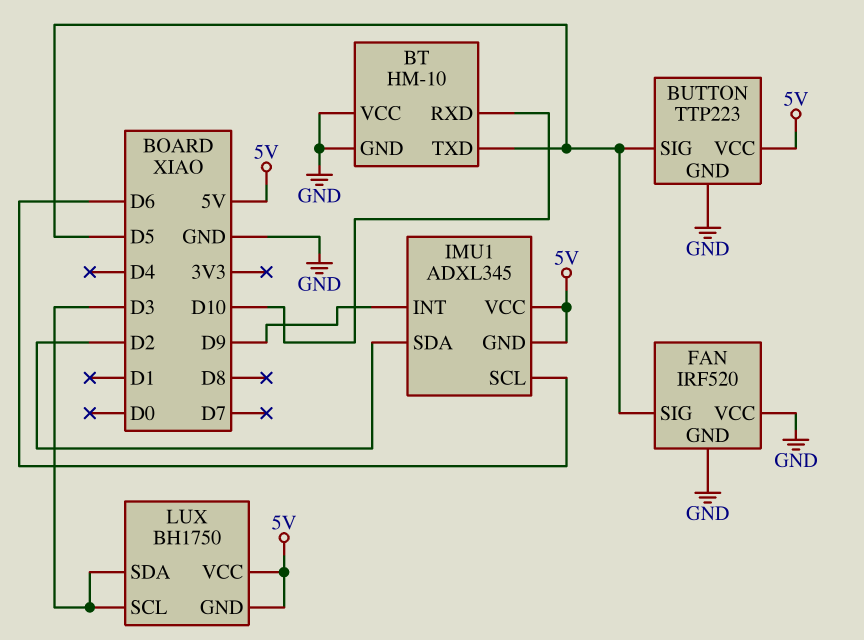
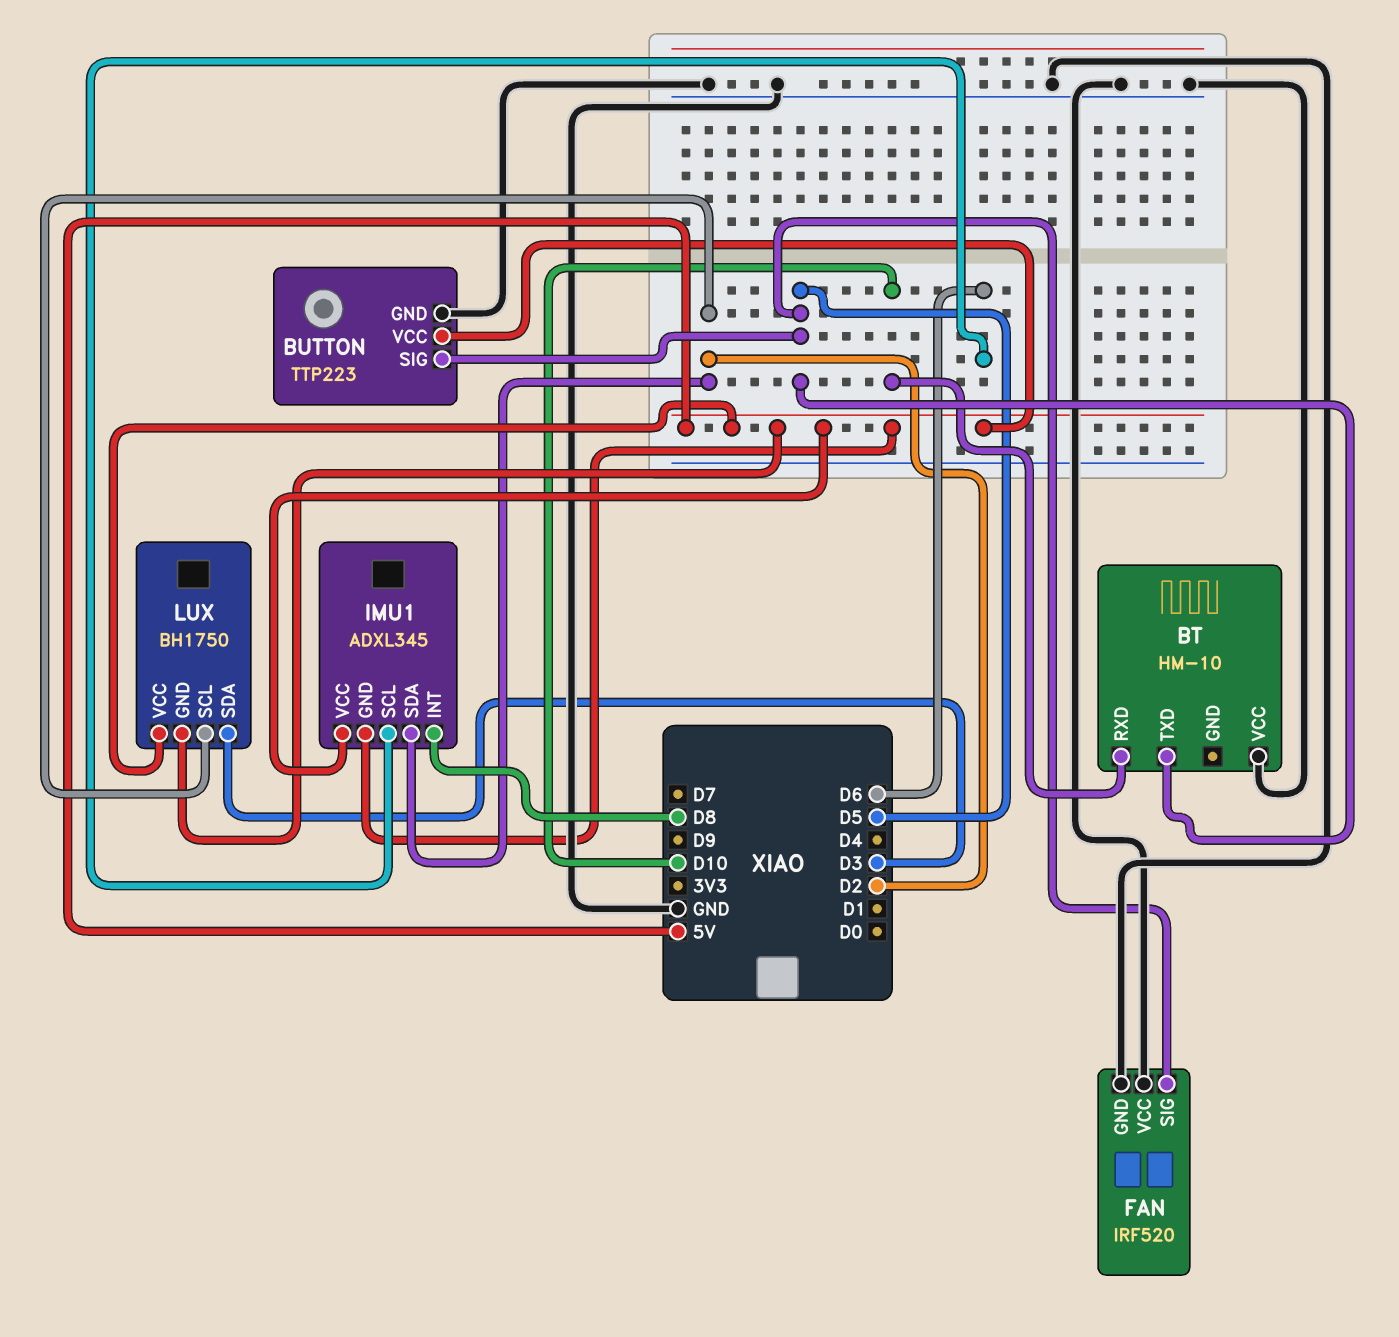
BT pin GND: GND -> none
IMU1 pin INT: D9 -> D8
LUX pin SCL: D3 -> D2

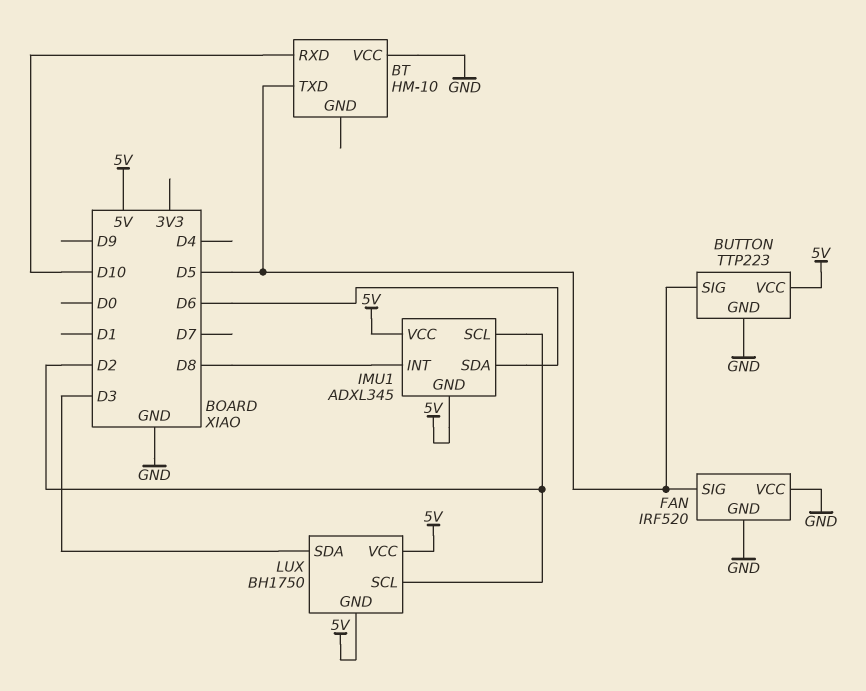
IMU1 pin SCL: D6 -> D2
IMU1 pin SDA: D2 -> D6

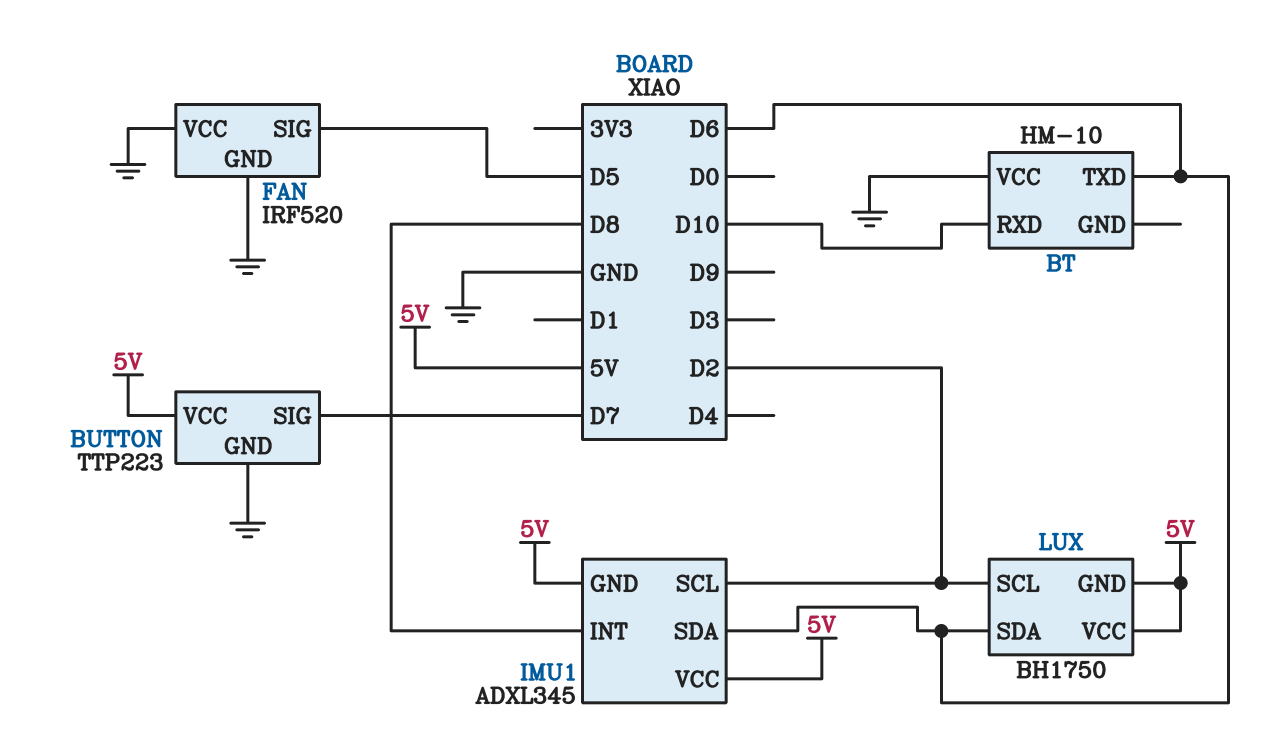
BT pin TXD: D5 -> D6
BUTTON pin SIG: D5 -> D7
LUX pin SDA: D3 -> D6

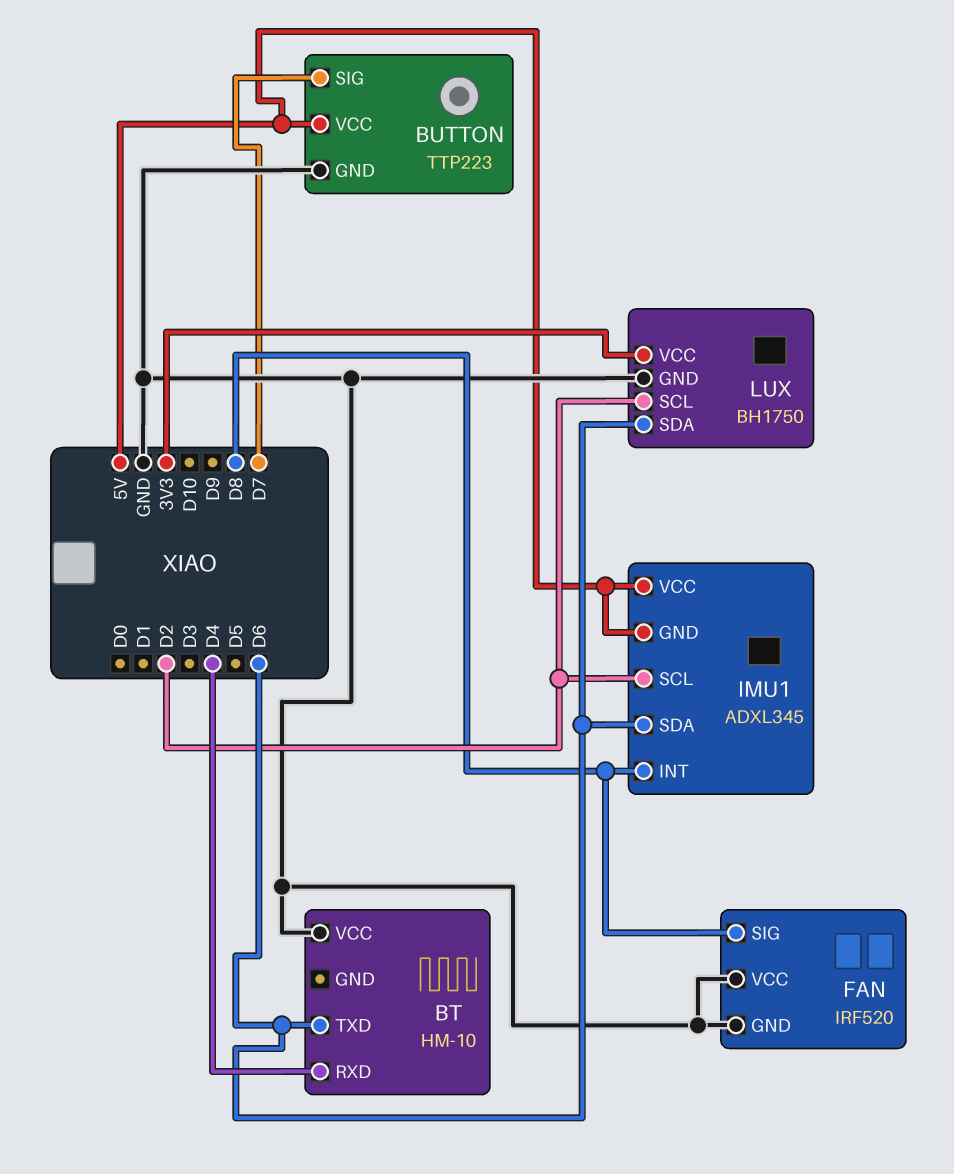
BT pin RXD: D10 -> D4
FAN pin SIG: D5 -> D8
LUX pin GND: 5V -> GND
LUX pin VCC: 5V -> 3V3

